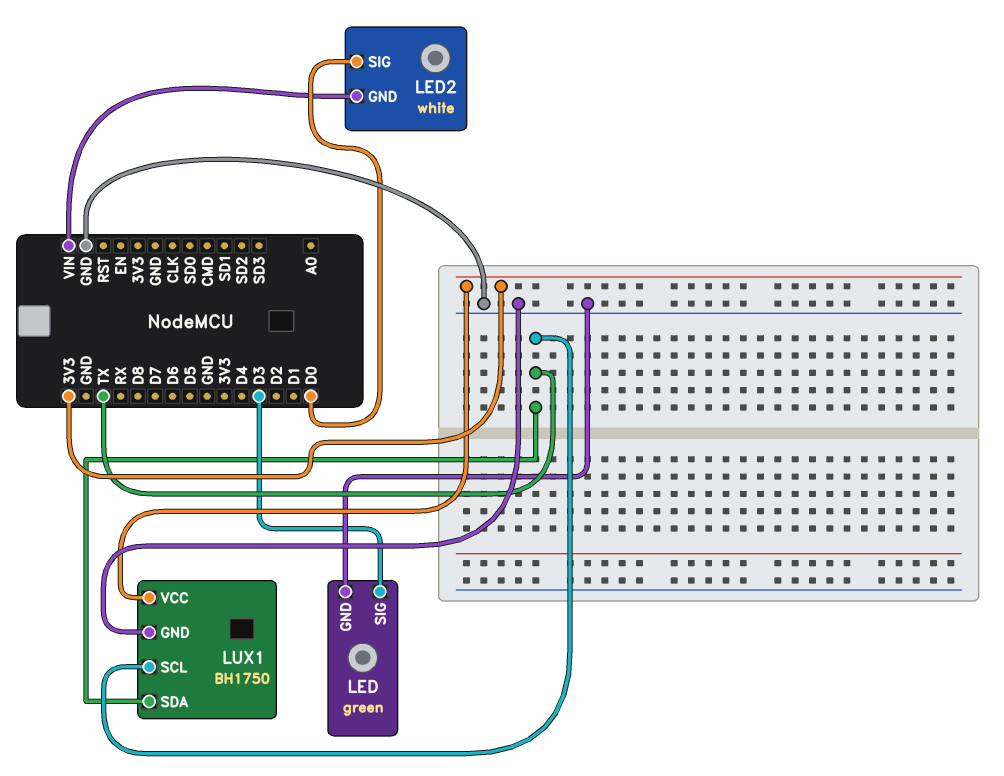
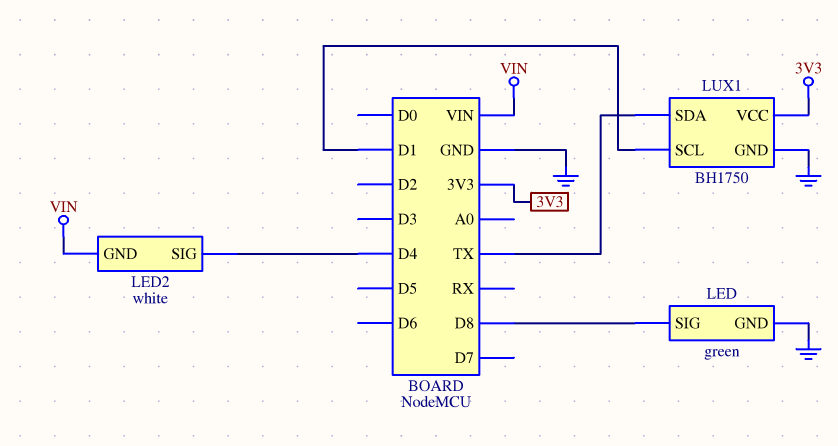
LED pin SIG: D3 -> D8
LED2 pin SIG: D0 -> D4
LUX1 pin SCL: TX -> D1

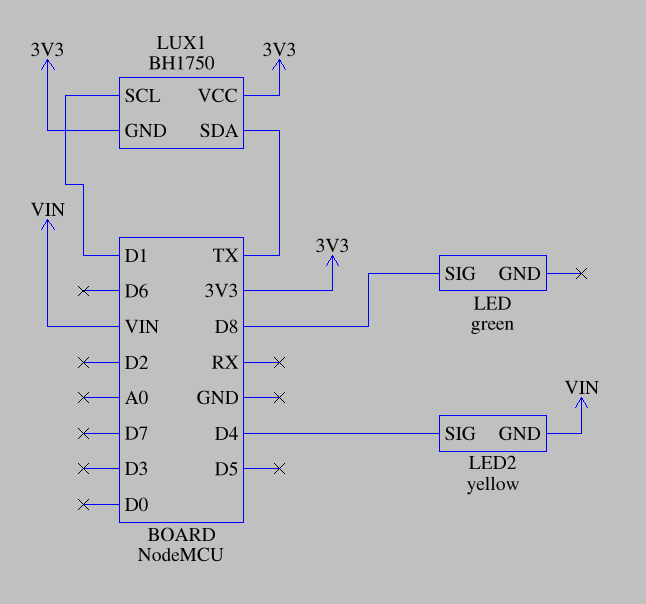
LED pin GND: GND -> none
LED2: white -> yellow
LUX1 pin GND: GND -> 3V3

